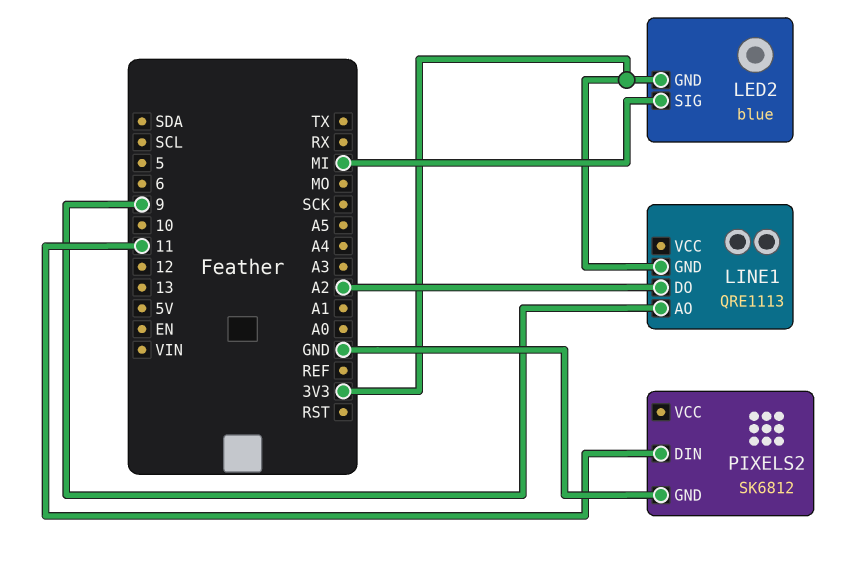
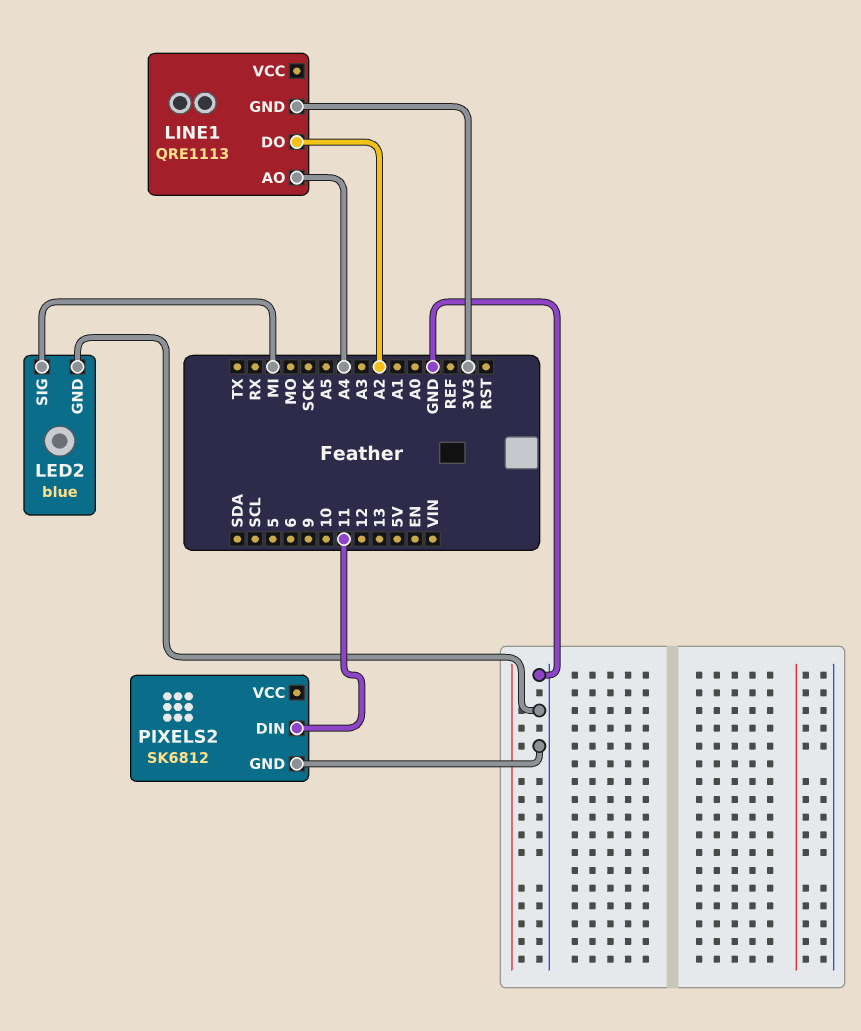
LED2 pin GND: 3V3 -> GND
LINE1 pin AO: 9 -> A4

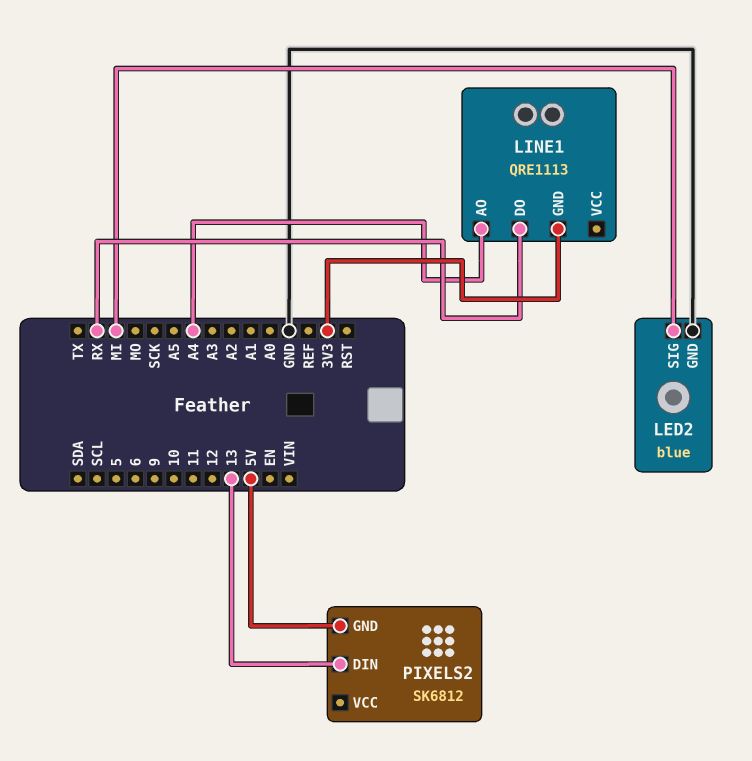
LINE1 pin DO: A2 -> RX
PIXELS2 pin DIN: 11 -> 13
PIXELS2 pin GND: GND -> 5V

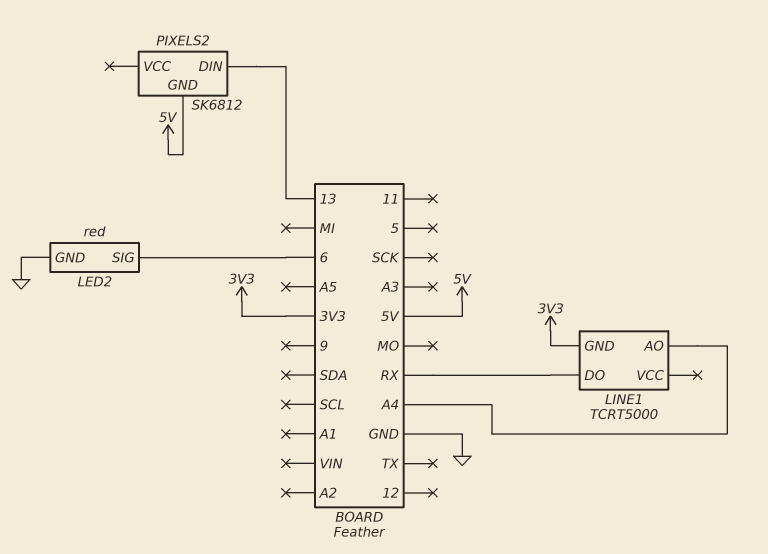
LED2: blue -> red
LED2 pin SIG: MI -> 6
LINE1: QRE1113 -> TCRT5000

